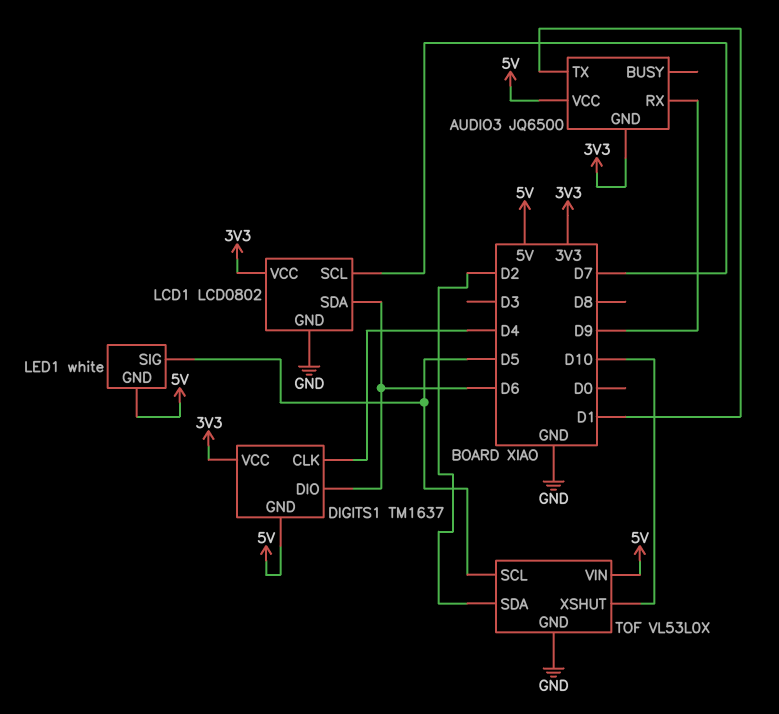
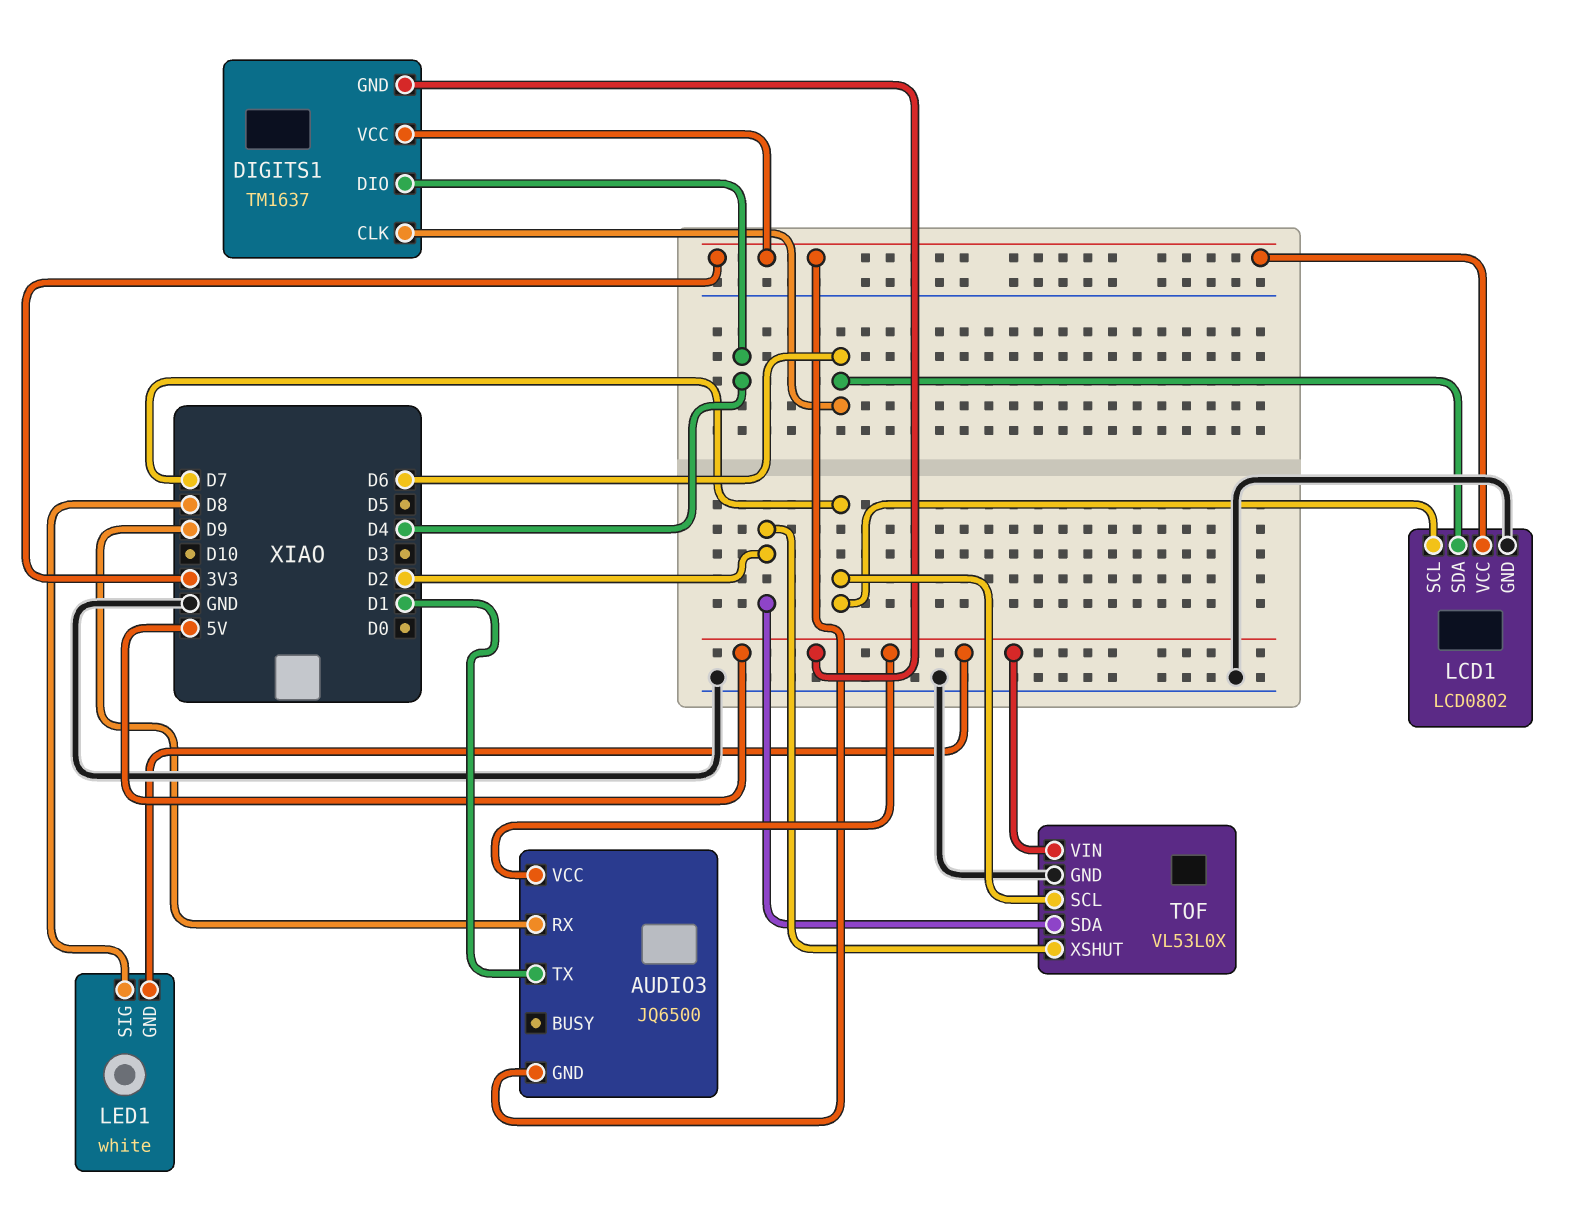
DIGITS1 pin CLK: D4 -> D6
DIGITS1 pin DIO: D6 -> D4
LED1 pin SIG: D5 -> D8
TOF pin SCL: D5 -> D7
TOF pin XSHUT: D10 -> D2

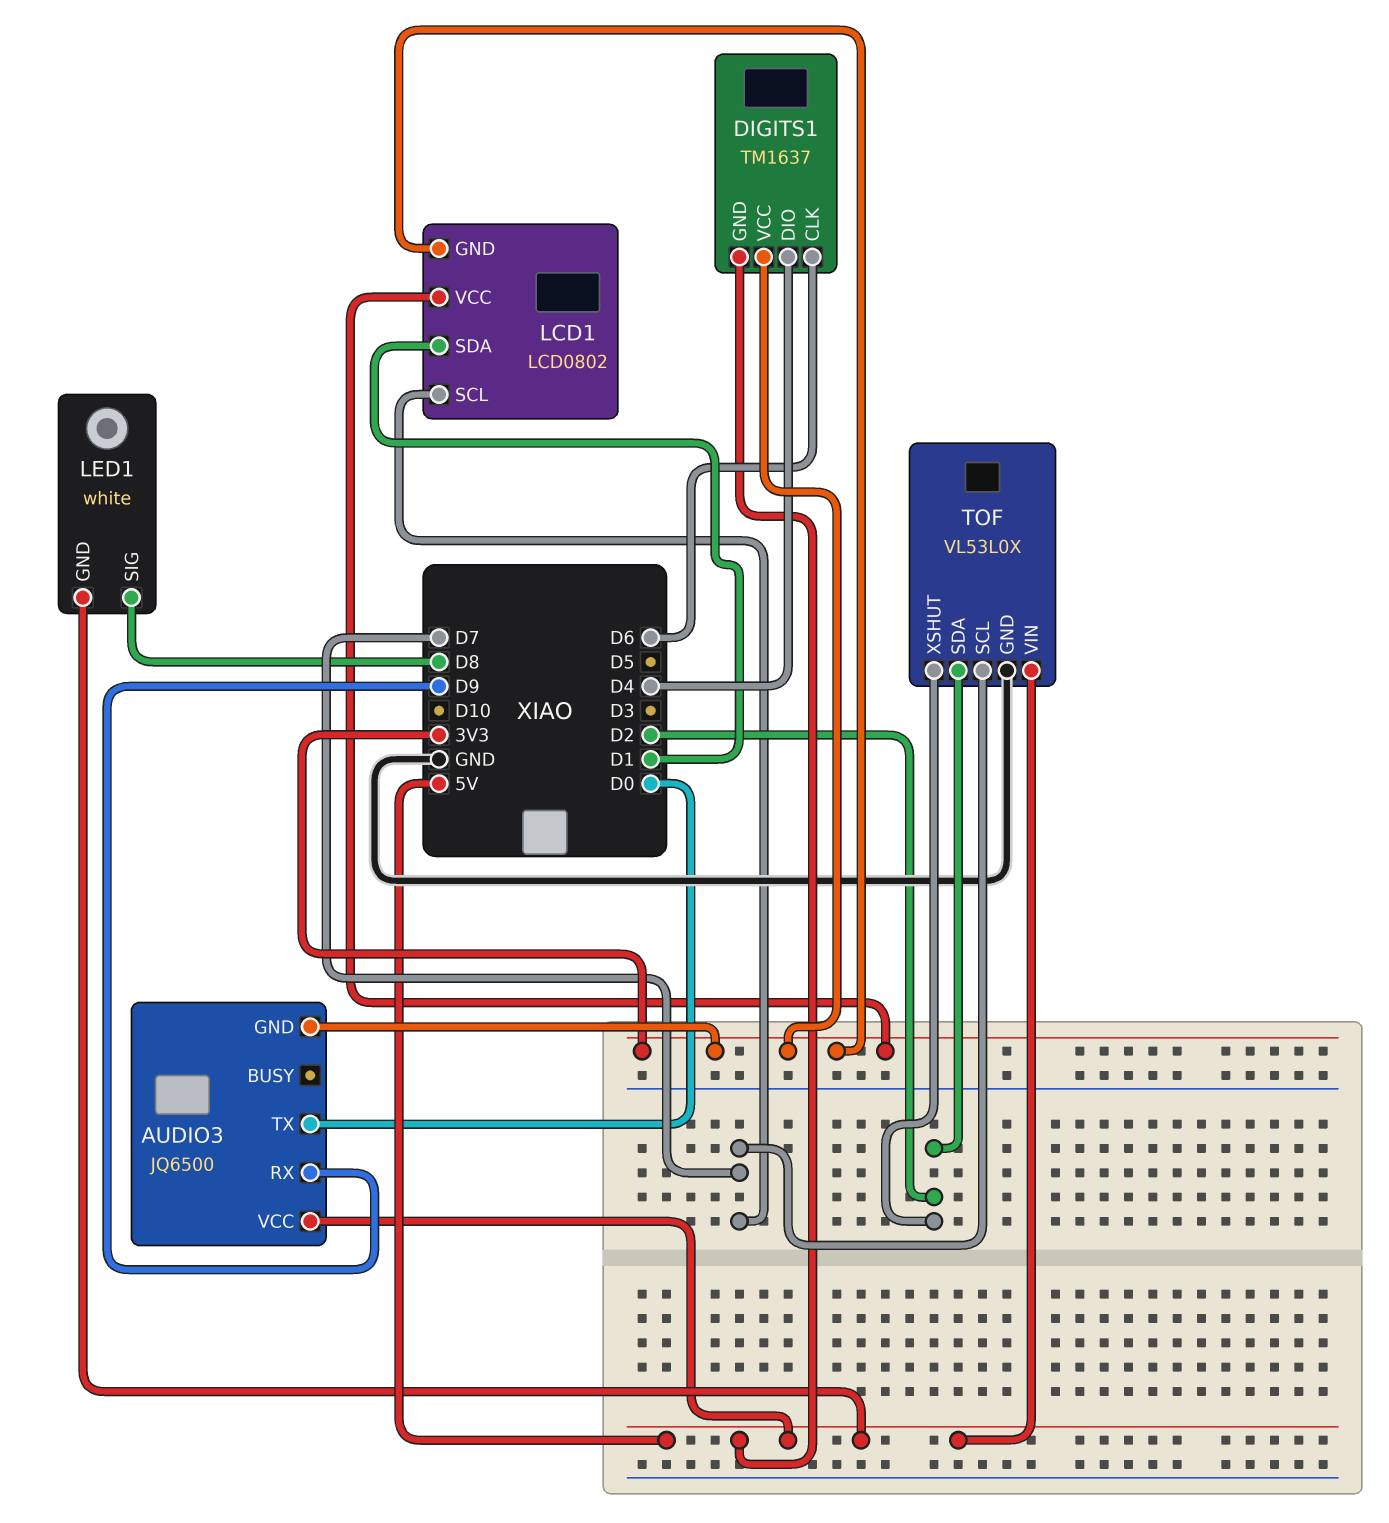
AUDIO3 pin TX: D1 -> D0
LCD1 pin GND: GND -> 3V3
LCD1 pin SDA: D6 -> D1

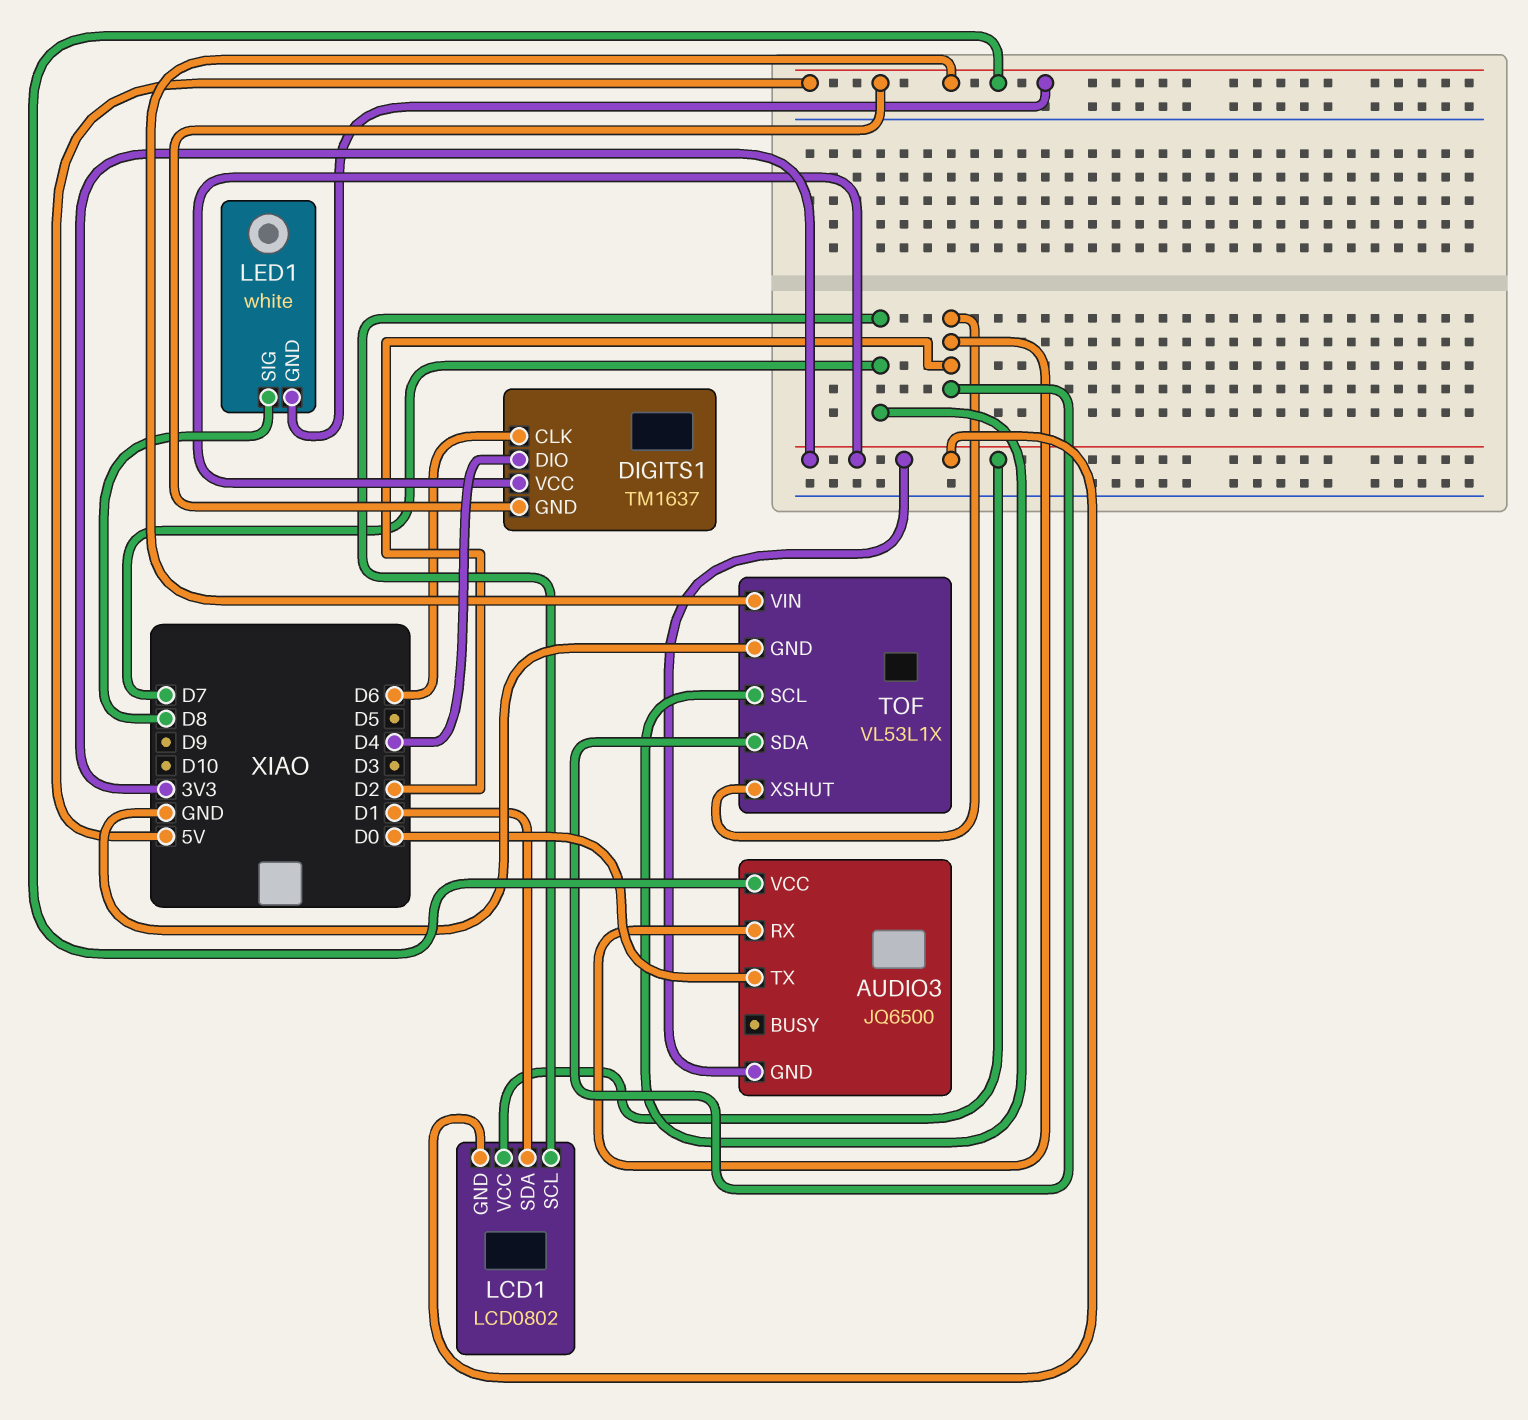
AUDIO3 pin RX: D9 -> D2
TOF: VL53L0X -> VL53L1X

